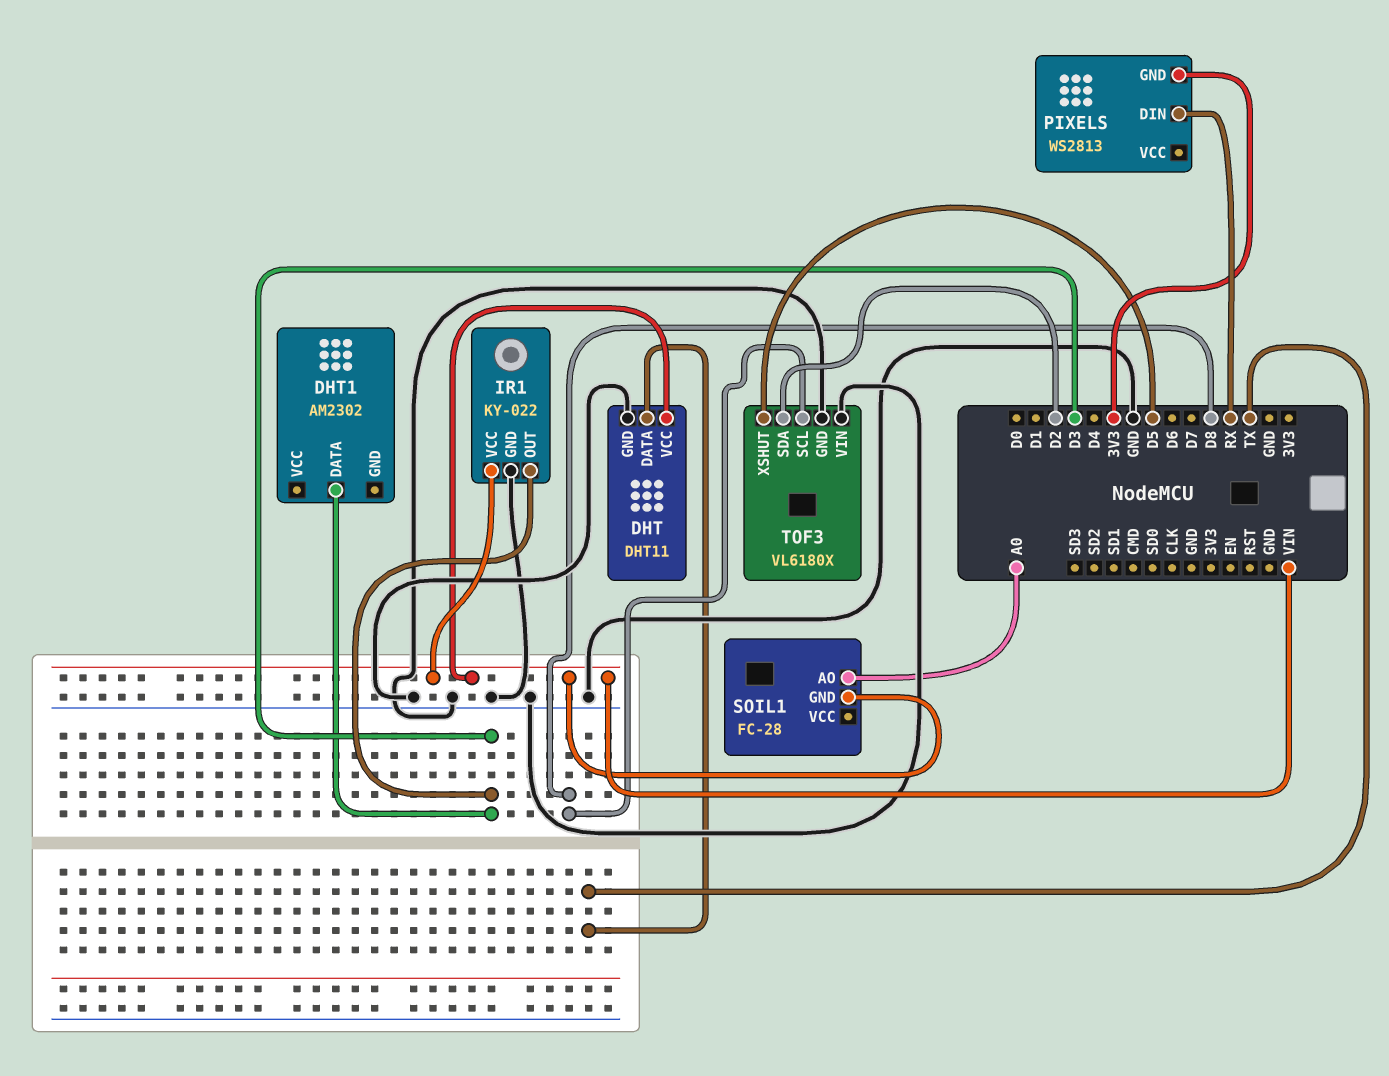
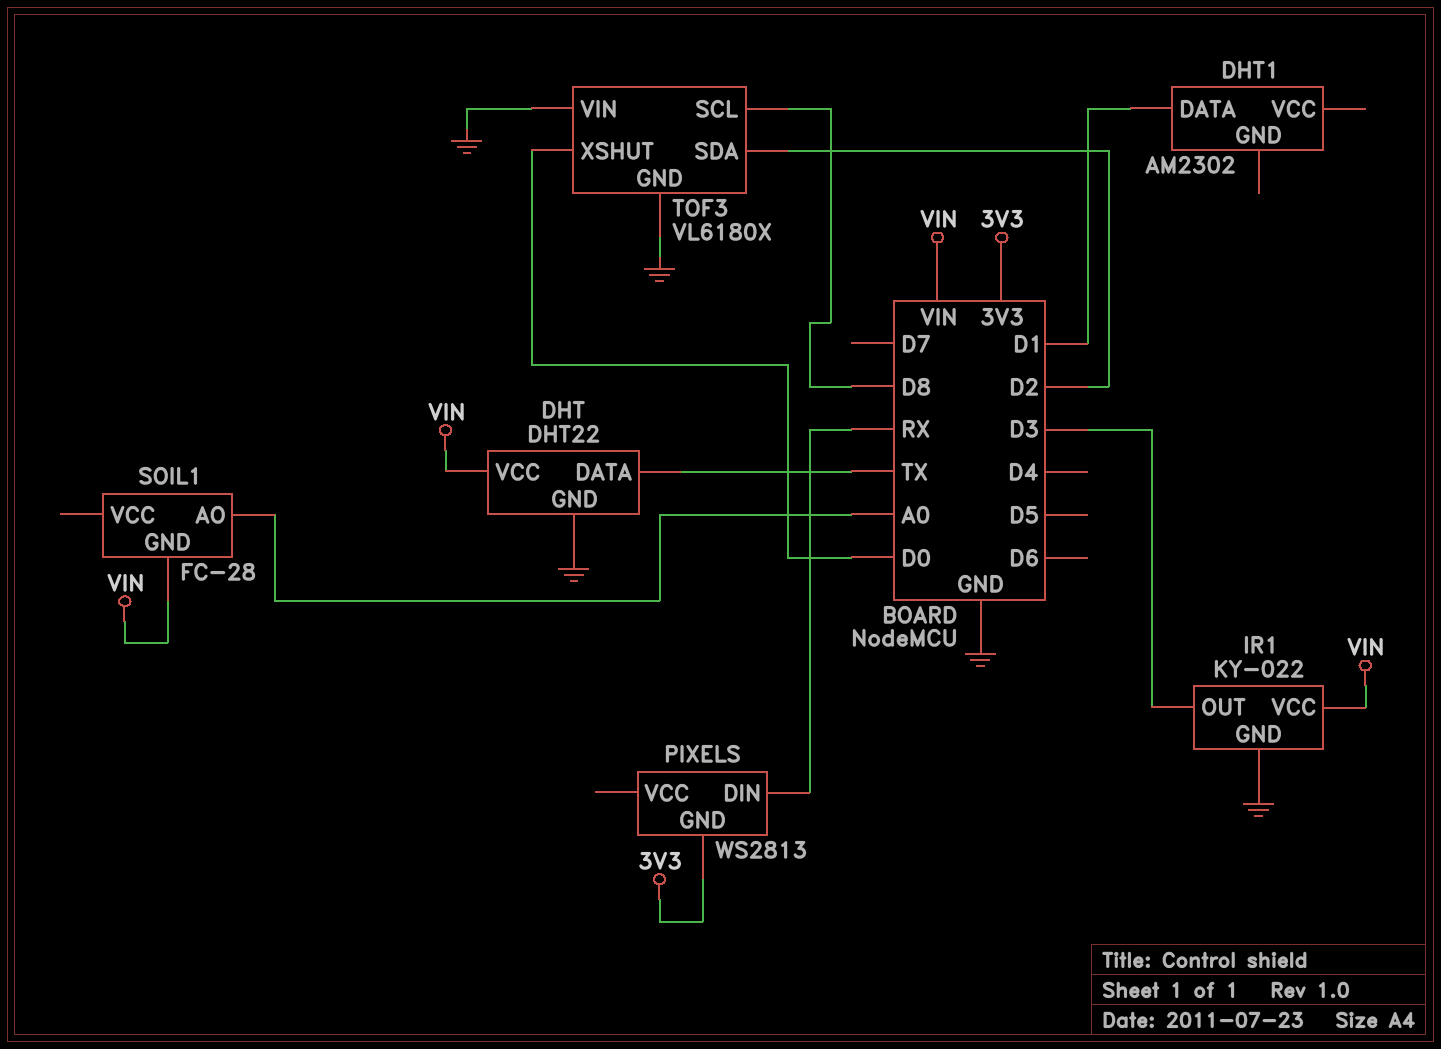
DHT: DHT11 -> DHT22
DHT1 pin DATA: D3 -> D1
TOF3 pin XSHUT: D5 -> D0

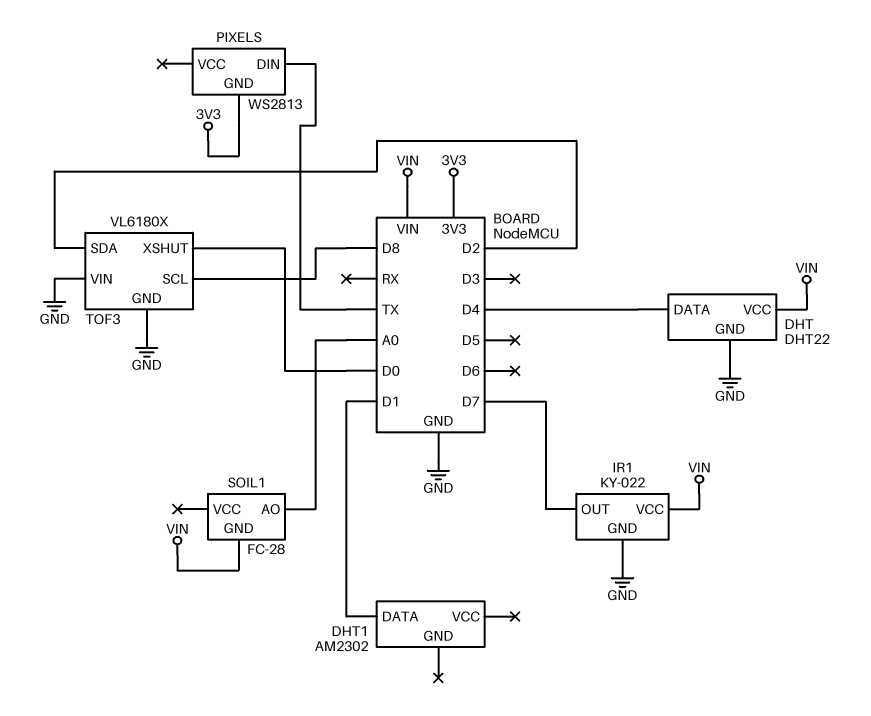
DHT pin DATA: TX -> D4
IR1 pin OUT: D3 -> D7
PIXELS pin DIN: RX -> TX

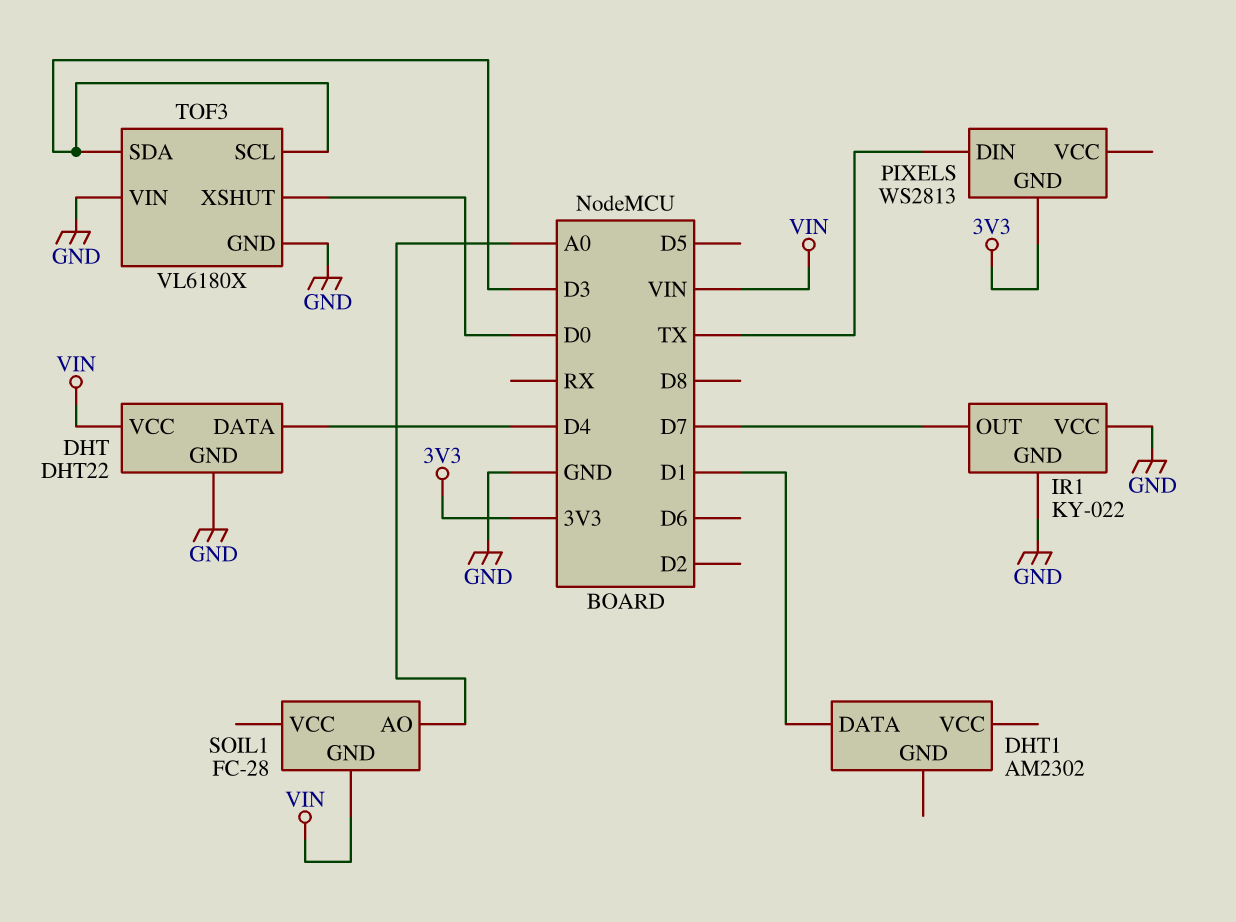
IR1 pin VCC: VIN -> GND
TOF3 pin SCL: D8 -> D3
TOF3 pin SDA: D2 -> D3

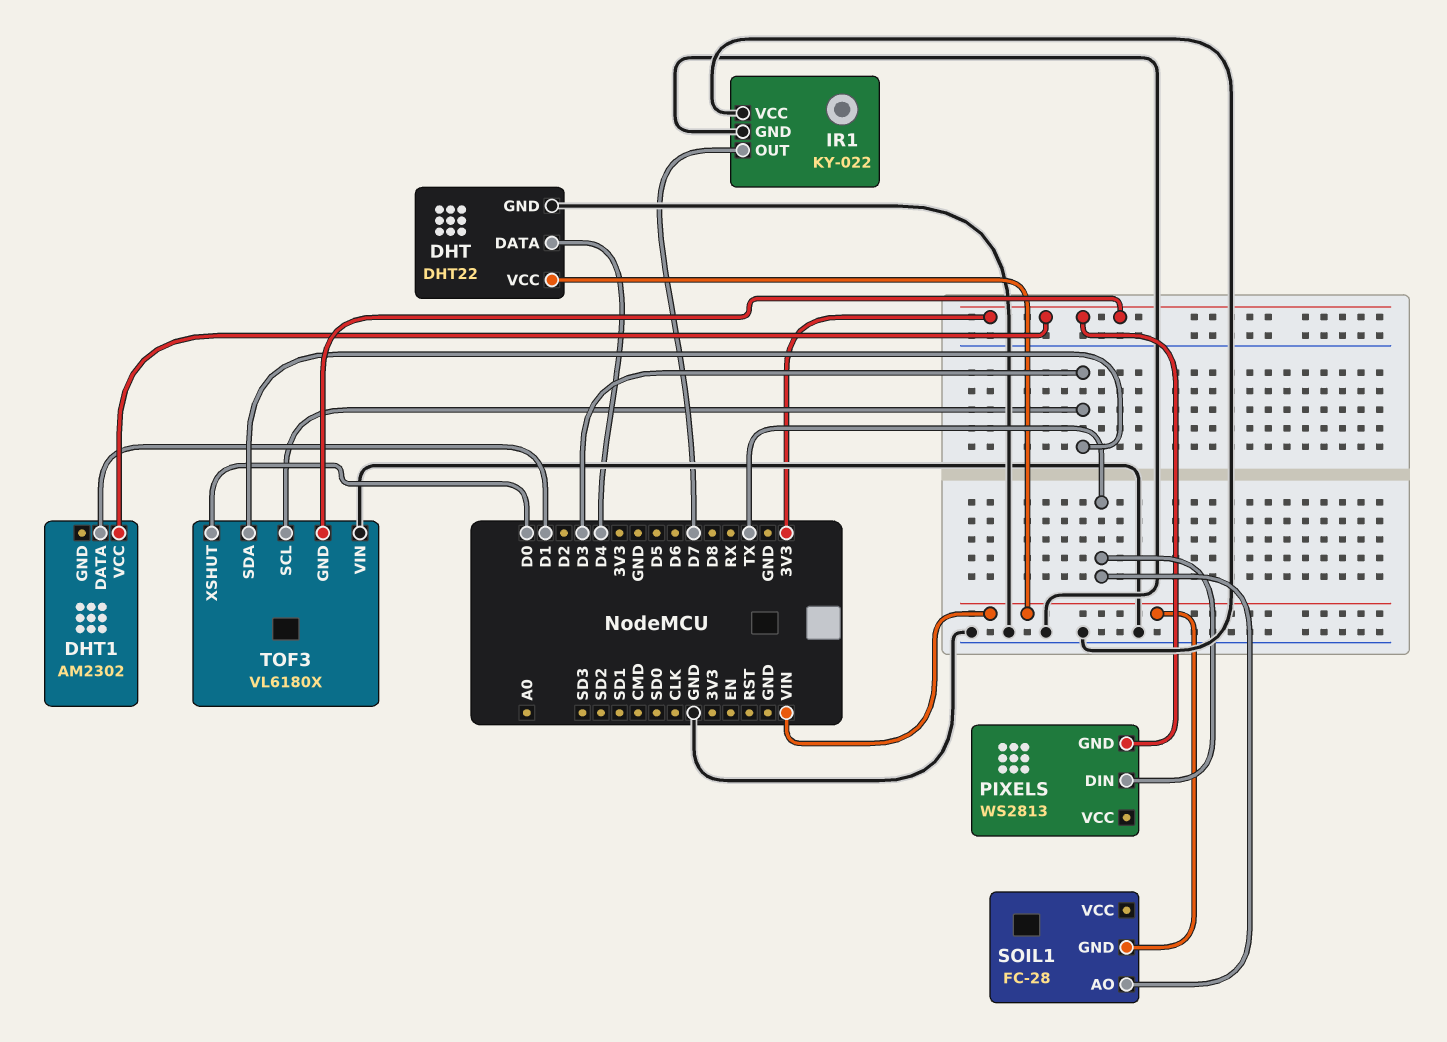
DHT1 pin VCC: none -> 3V3
SOIL1 pin AO: A0 -> TX
TOF3 pin GND: GND -> 3V3

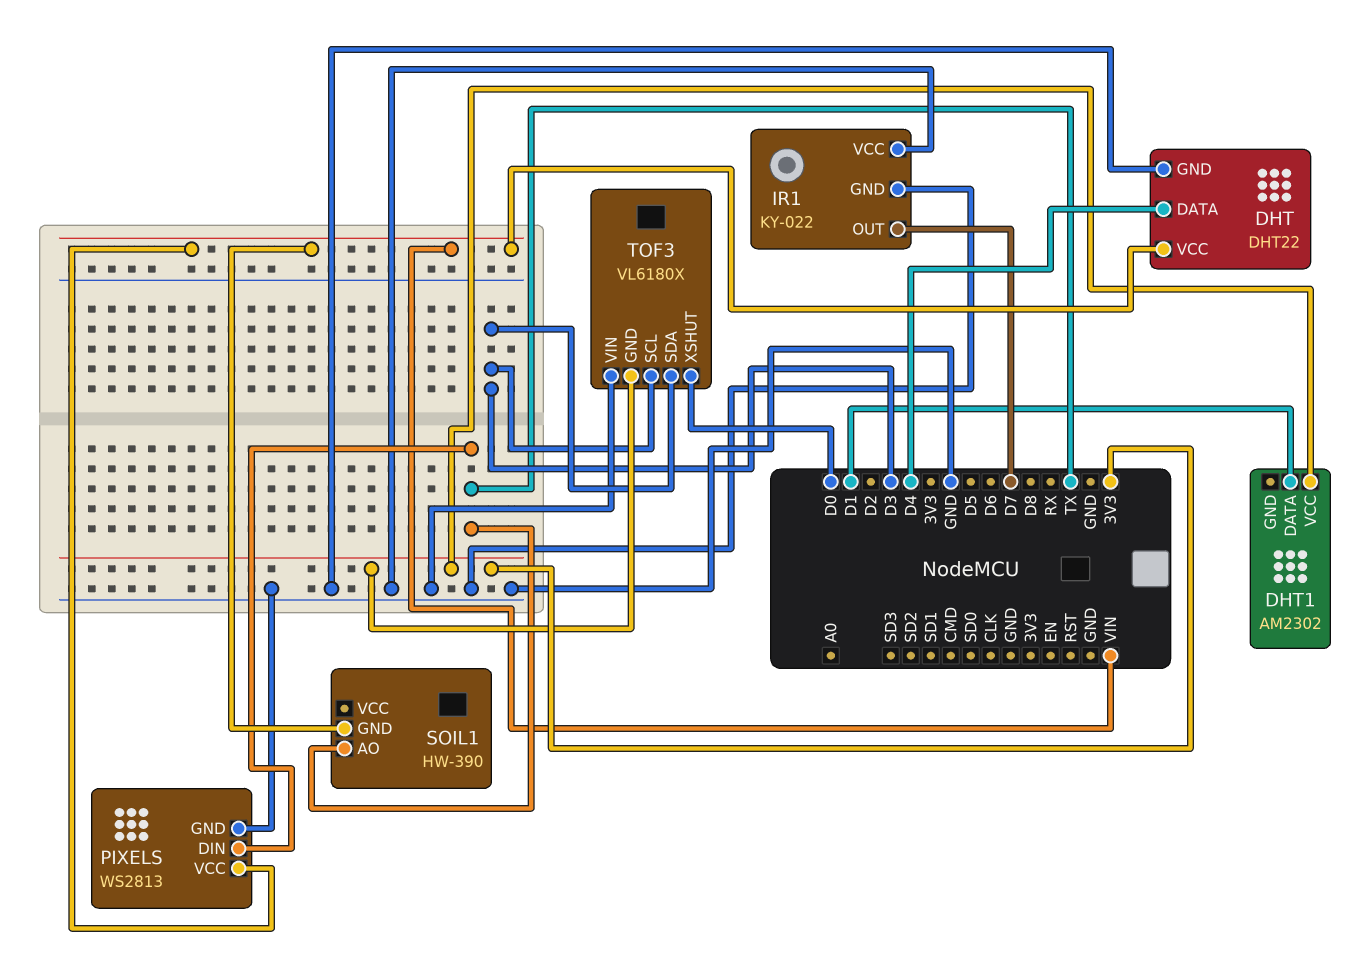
PIXELS pin GND: 3V3 -> GND
PIXELS pin VCC: none -> VIN
SOIL1: FC-28 -> HW-390

